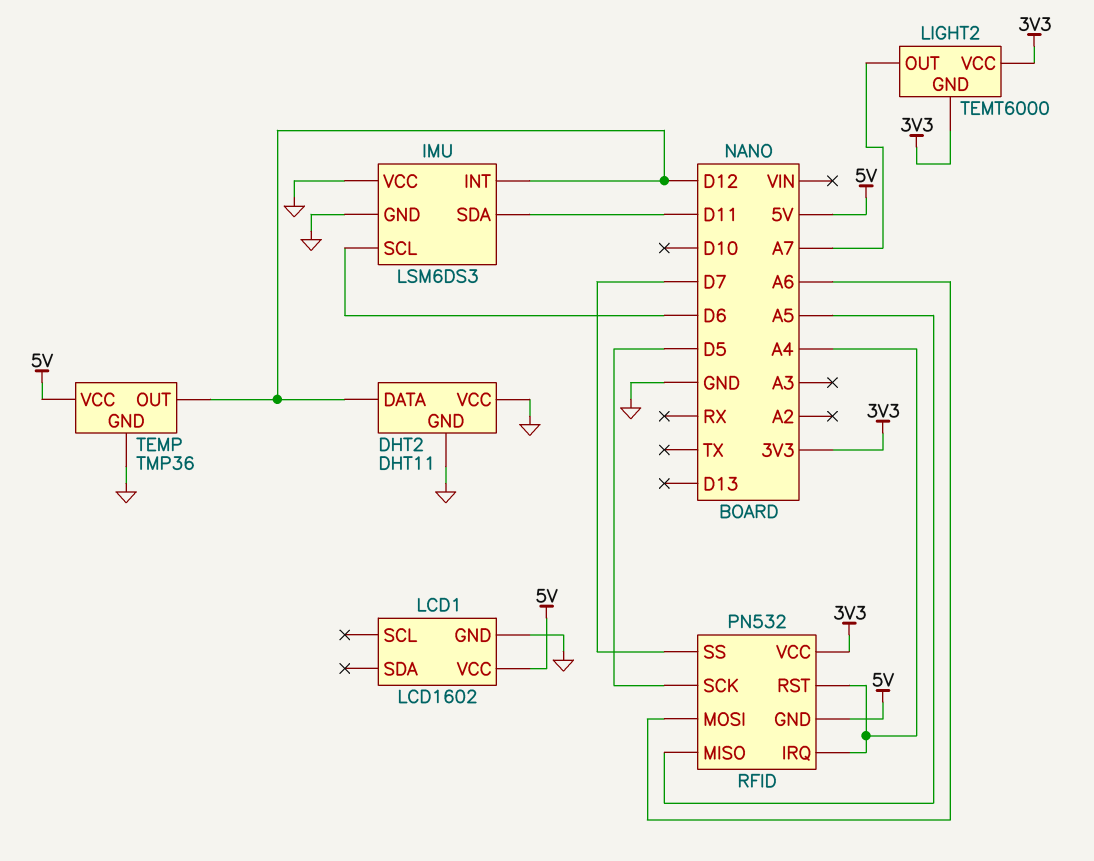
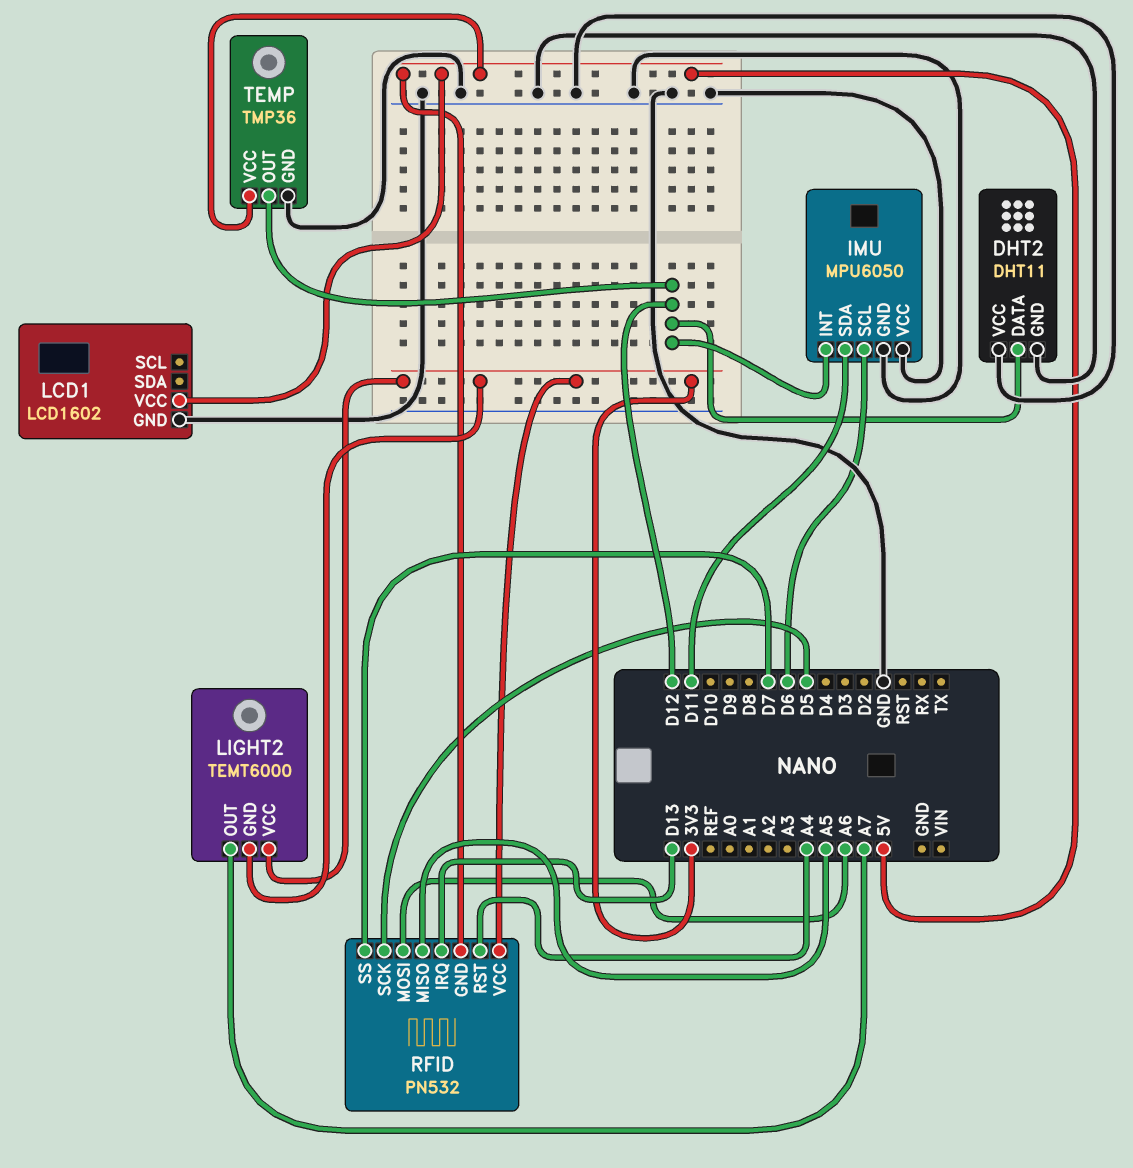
IMU: LSM6DS3 -> MPU6050
RFID pin IRQ: A4 -> D13

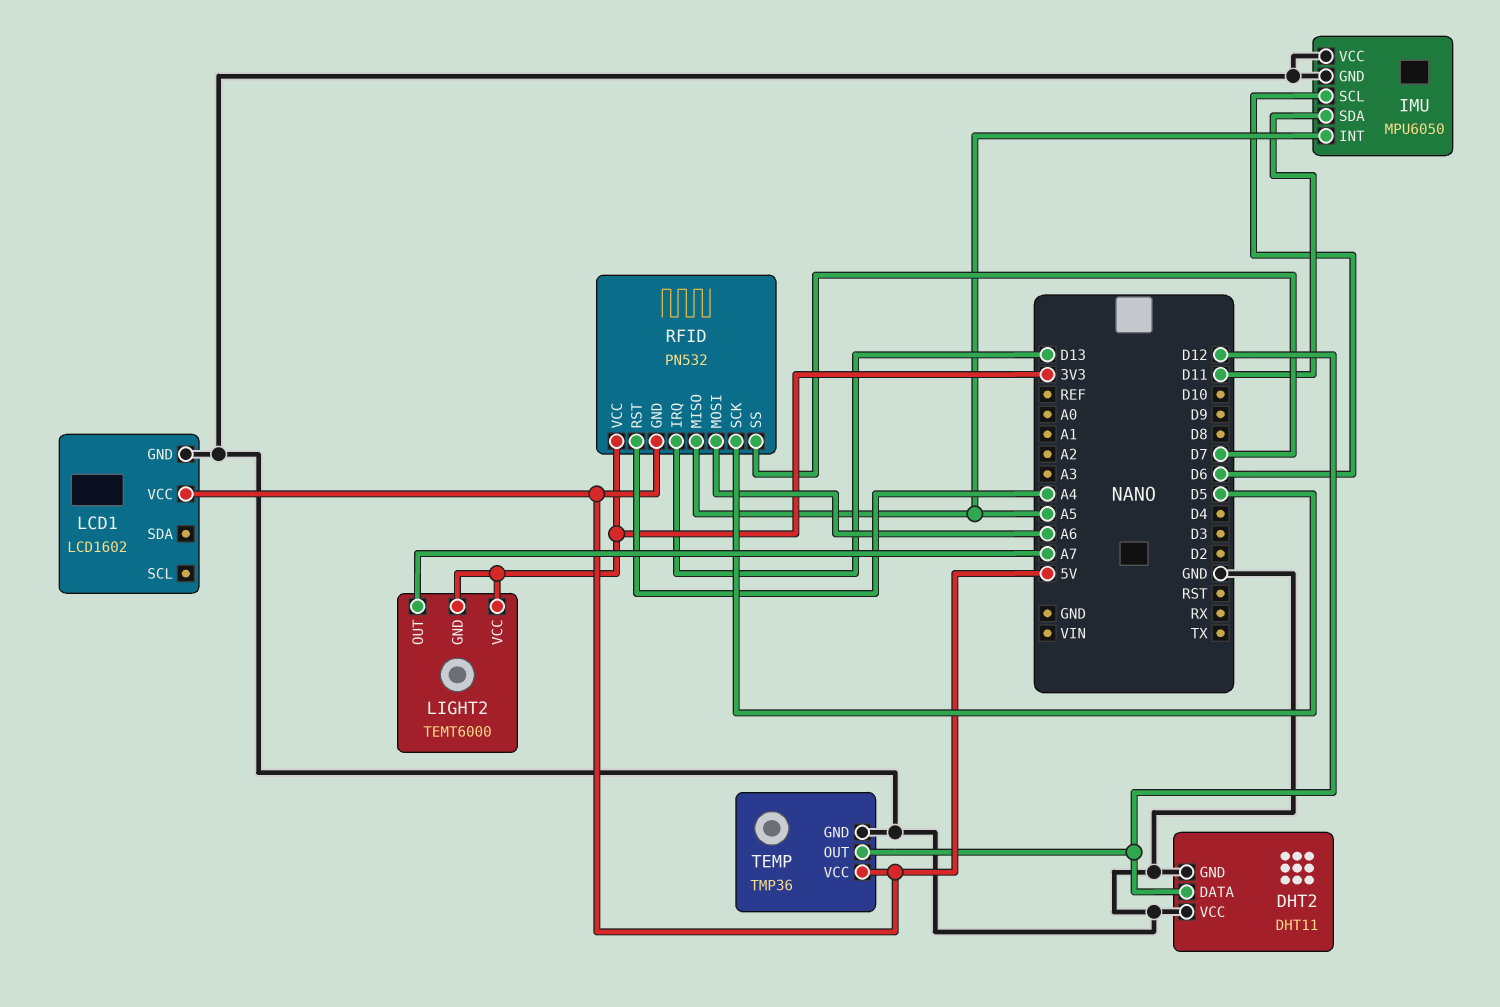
IMU pin INT: D12 -> A5

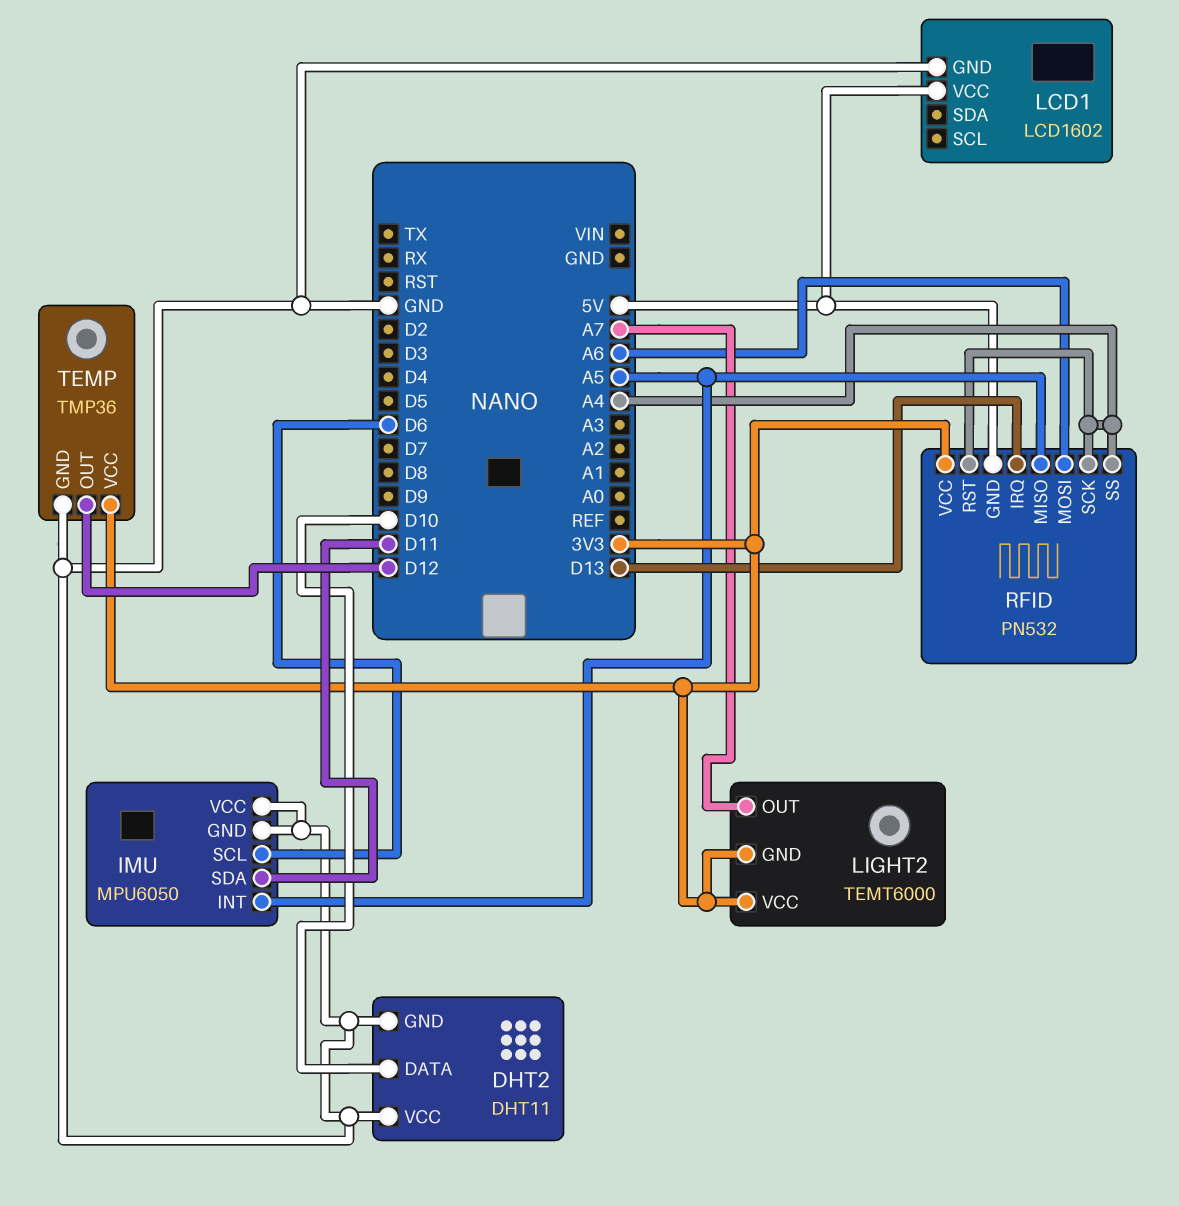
DHT2 pin DATA: D12 -> D10
RFID pin SCK: D5 -> A4
RFID pin SS: D7 -> A4
TEMP pin VCC: 5V -> 3V3

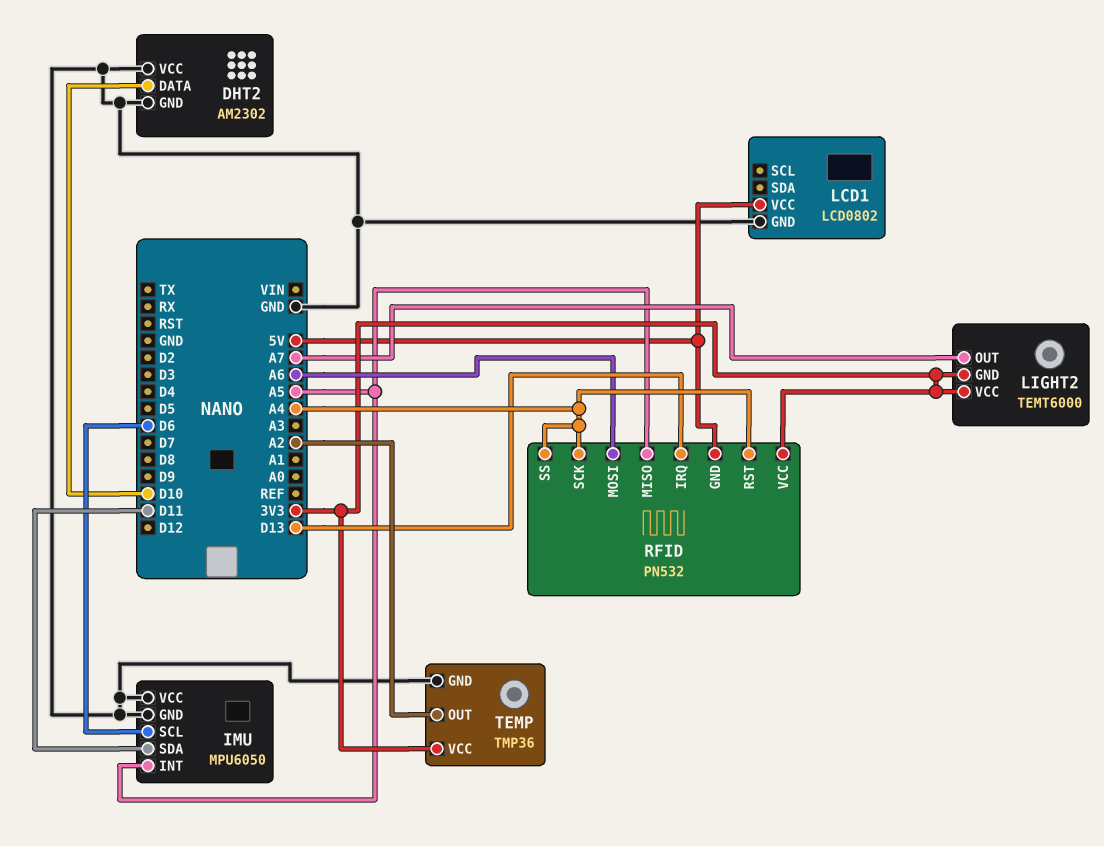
DHT2: DHT11 -> AM2302
LCD1: LCD1602 -> LCD0802
TEMP pin OUT: D12 -> A2

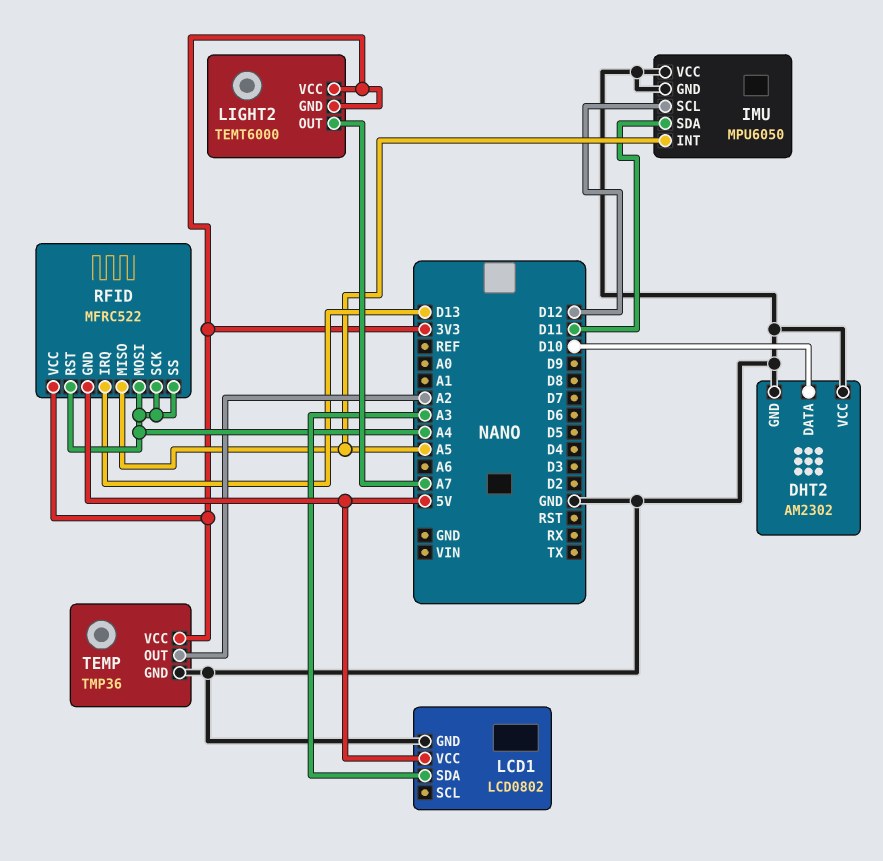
IMU pin SCL: D6 -> D12
LCD1 pin SDA: none -> A3
RFID: PN532 -> MFRC522
RFID pin MOSI: A6 -> A4

